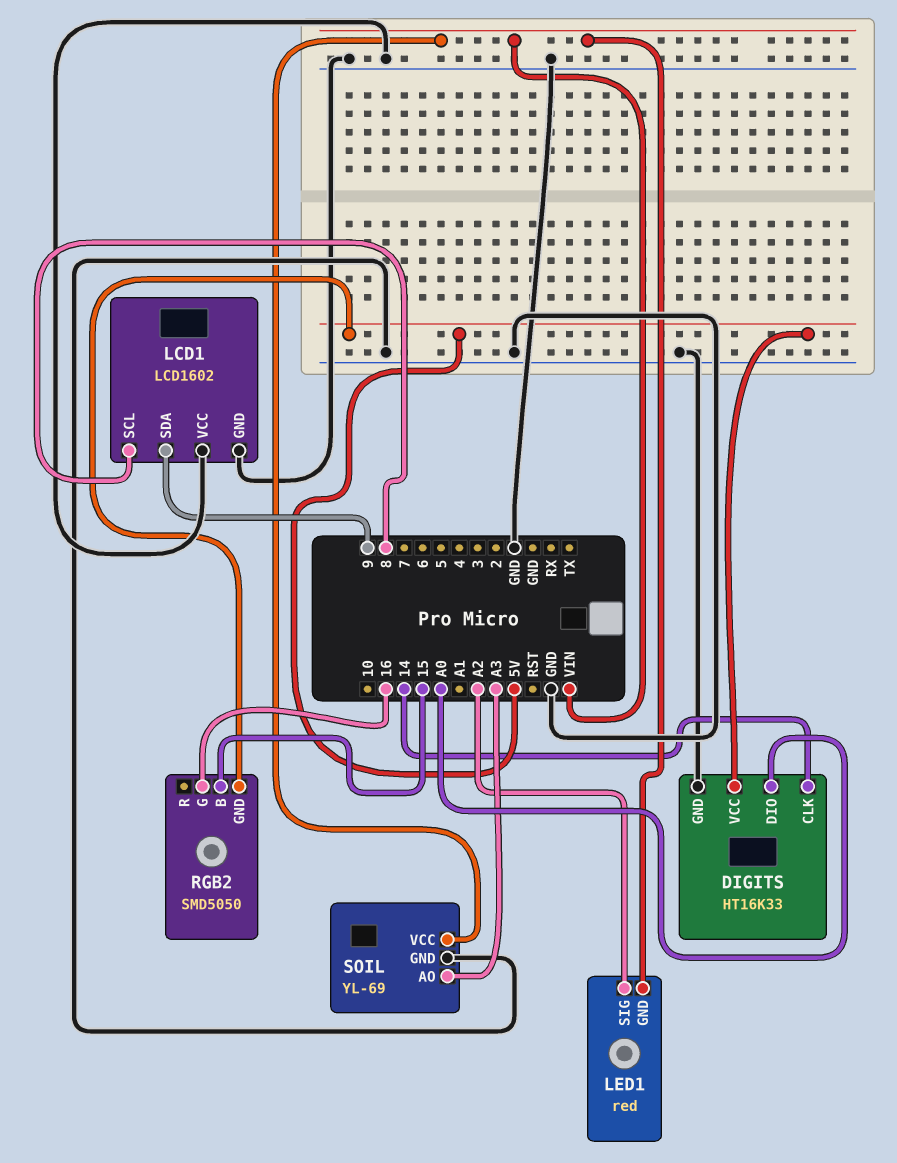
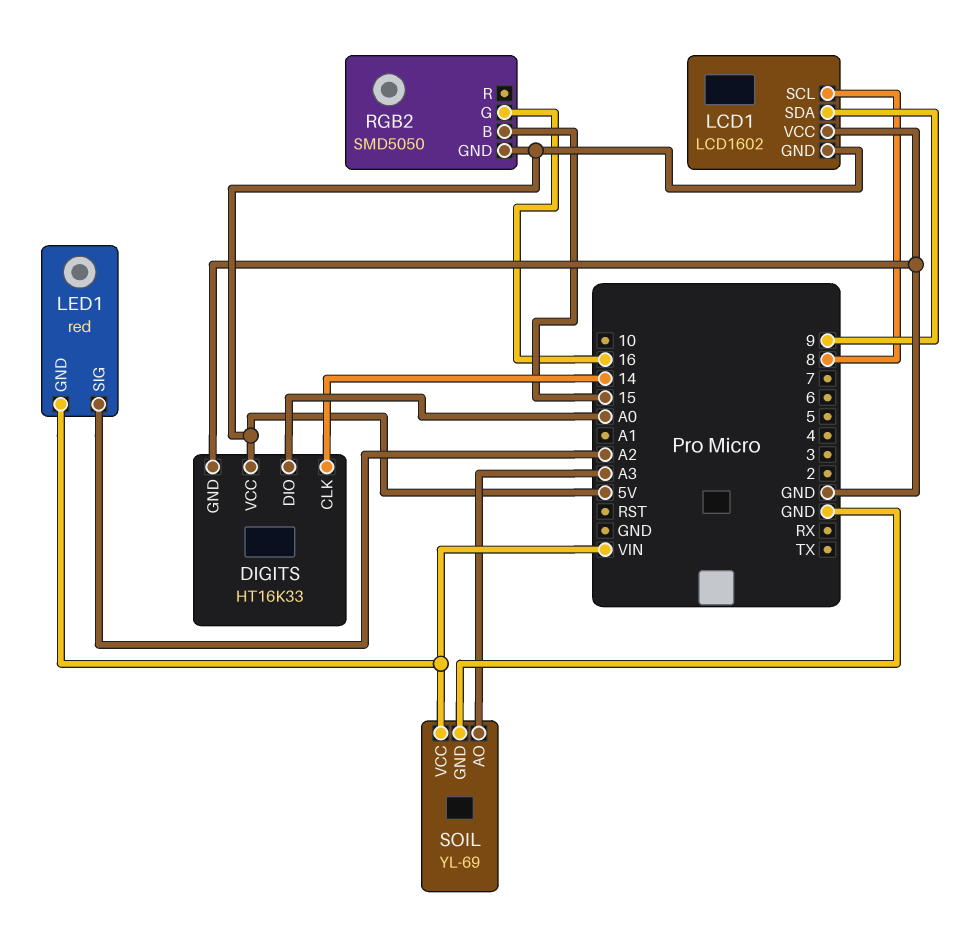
LCD1 pin GND: GND -> 5V

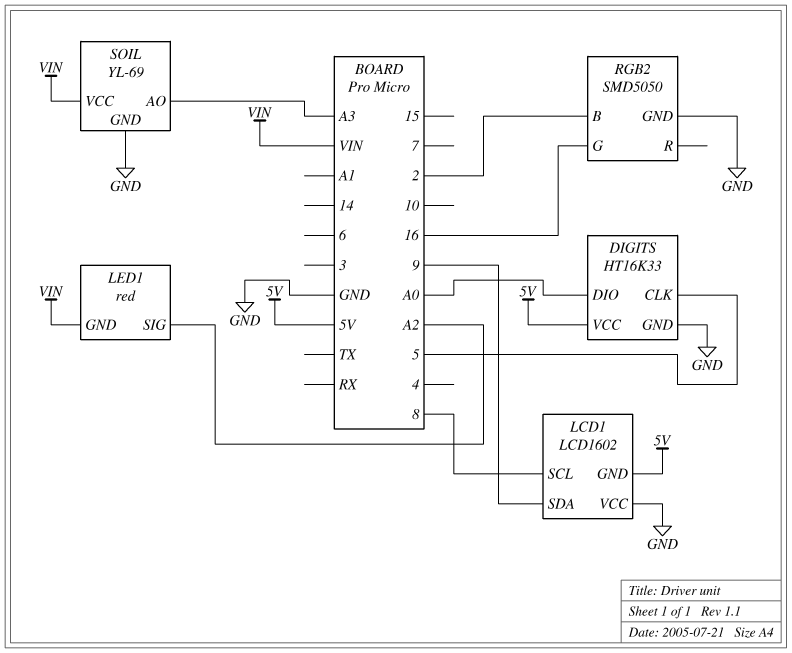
DIGITS pin CLK: 14 -> 5
RGB2 pin B: 15 -> 2
RGB2 pin GND: 5V -> GND

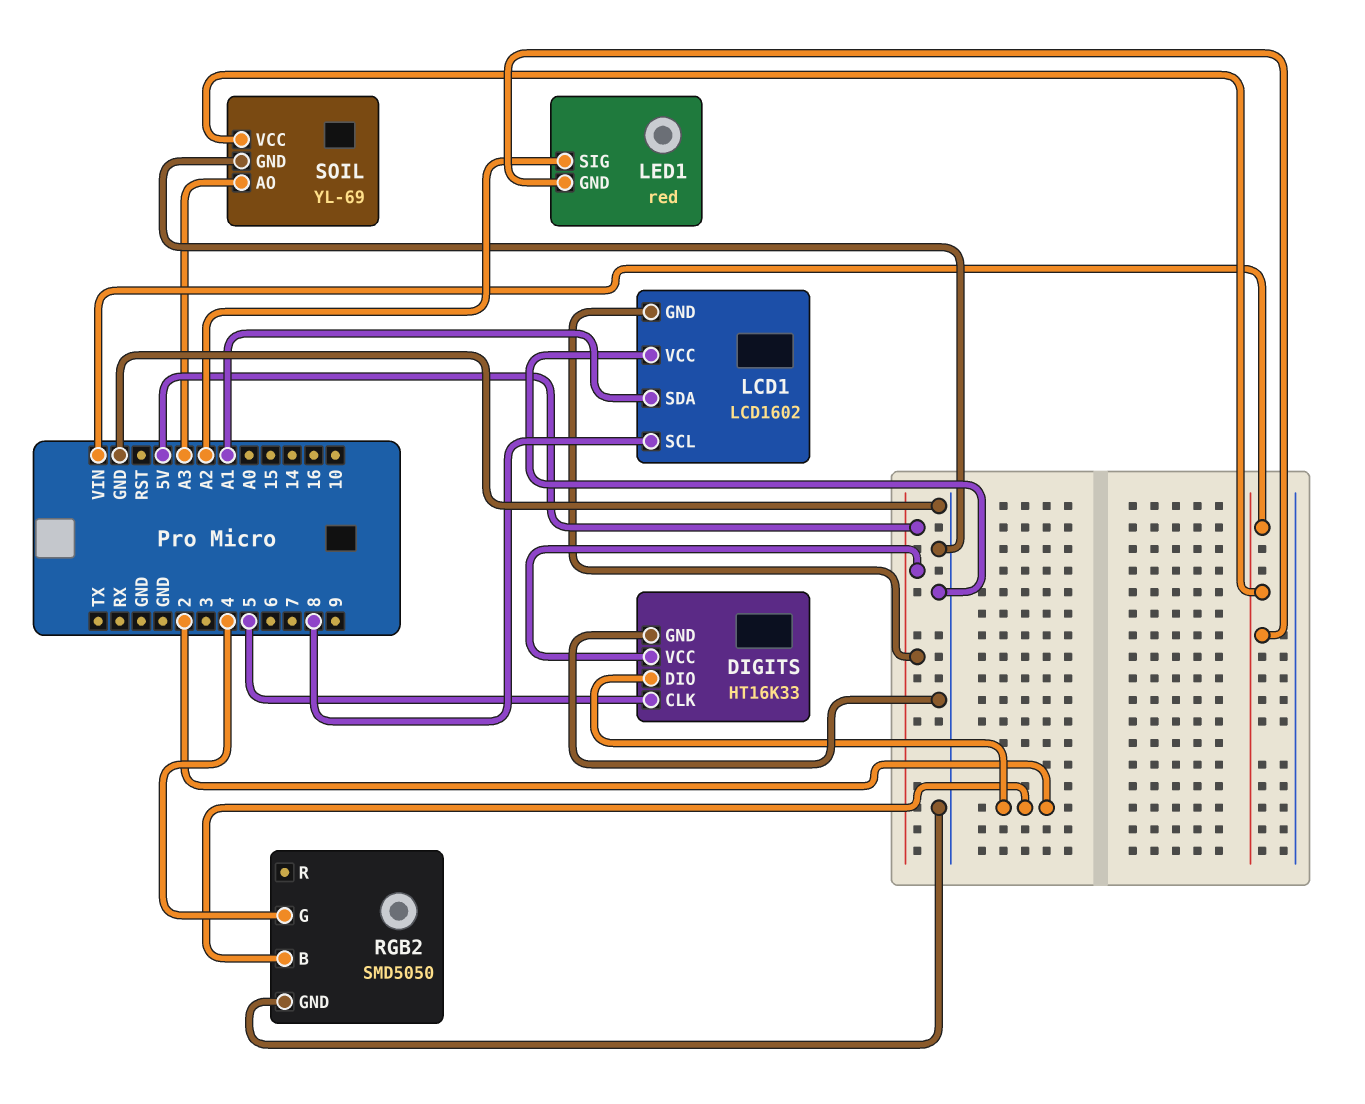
DIGITS pin DIO: A0 -> 2
LCD1 pin SDA: 9 -> A1
RGB2 pin G: 16 -> 4

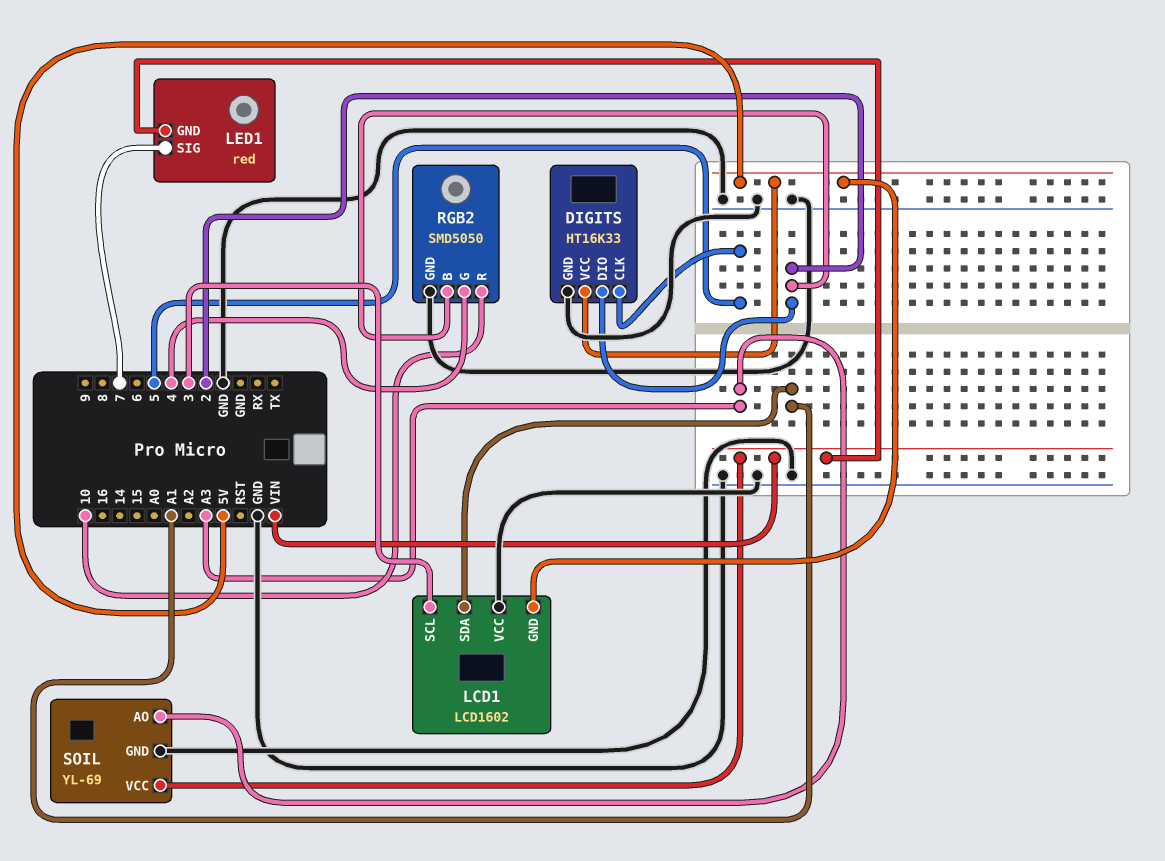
LCD1 pin SCL: 8 -> 3
LED1 pin SIG: A2 -> 7
RGB2 pin R: none -> 10

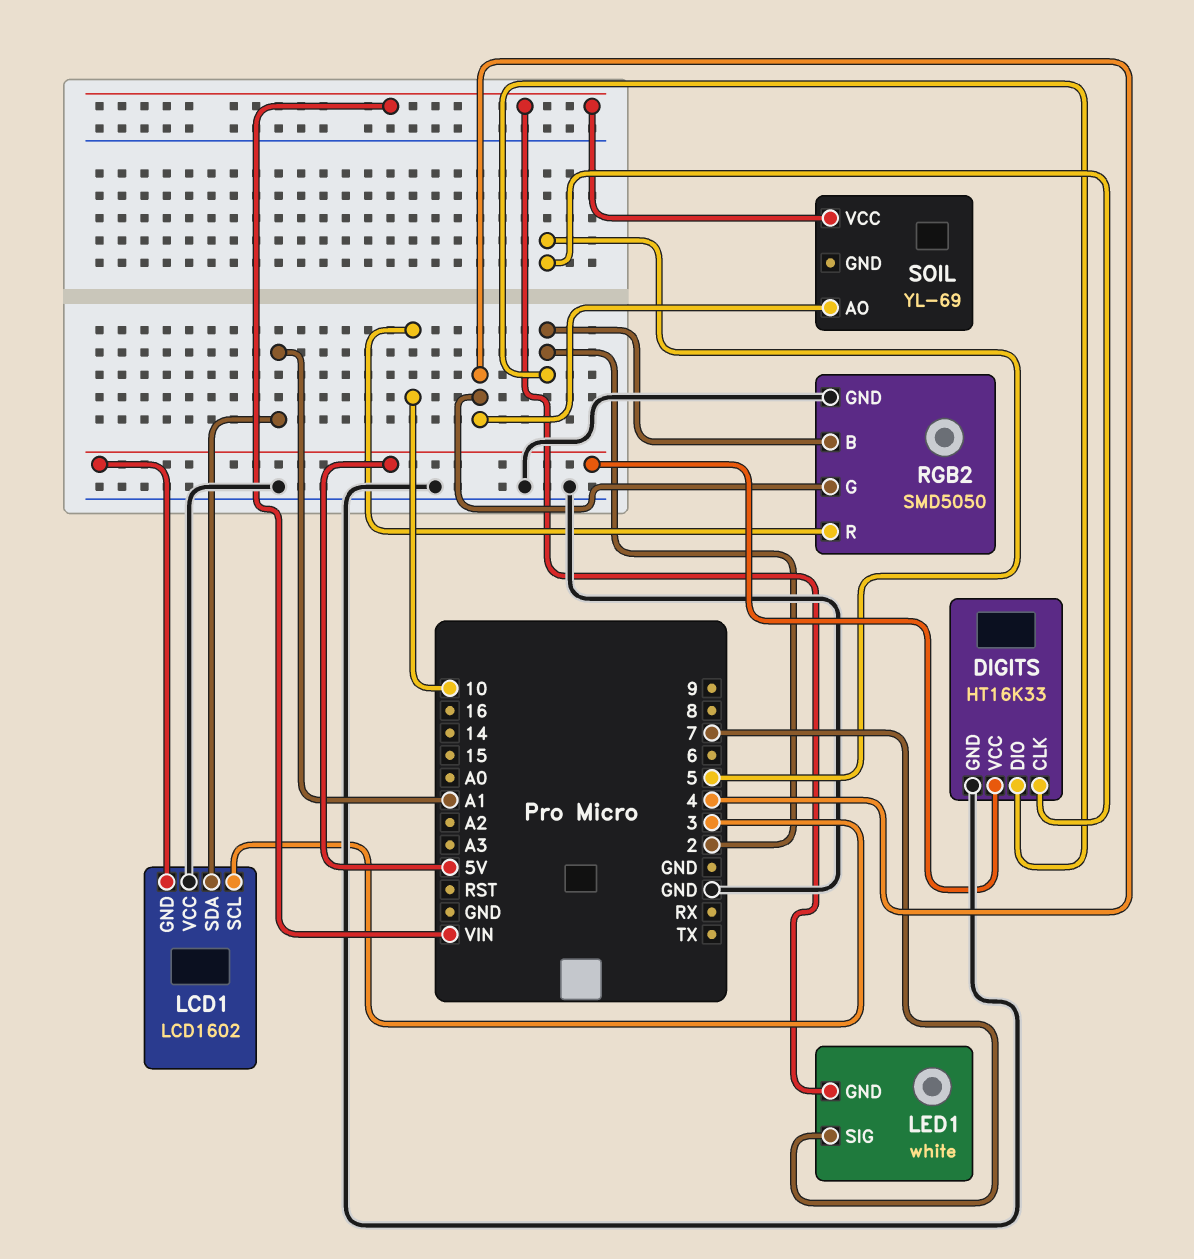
LED1: red -> white
SOIL pin AO: A3 -> 4
SOIL pin GND: GND -> none

